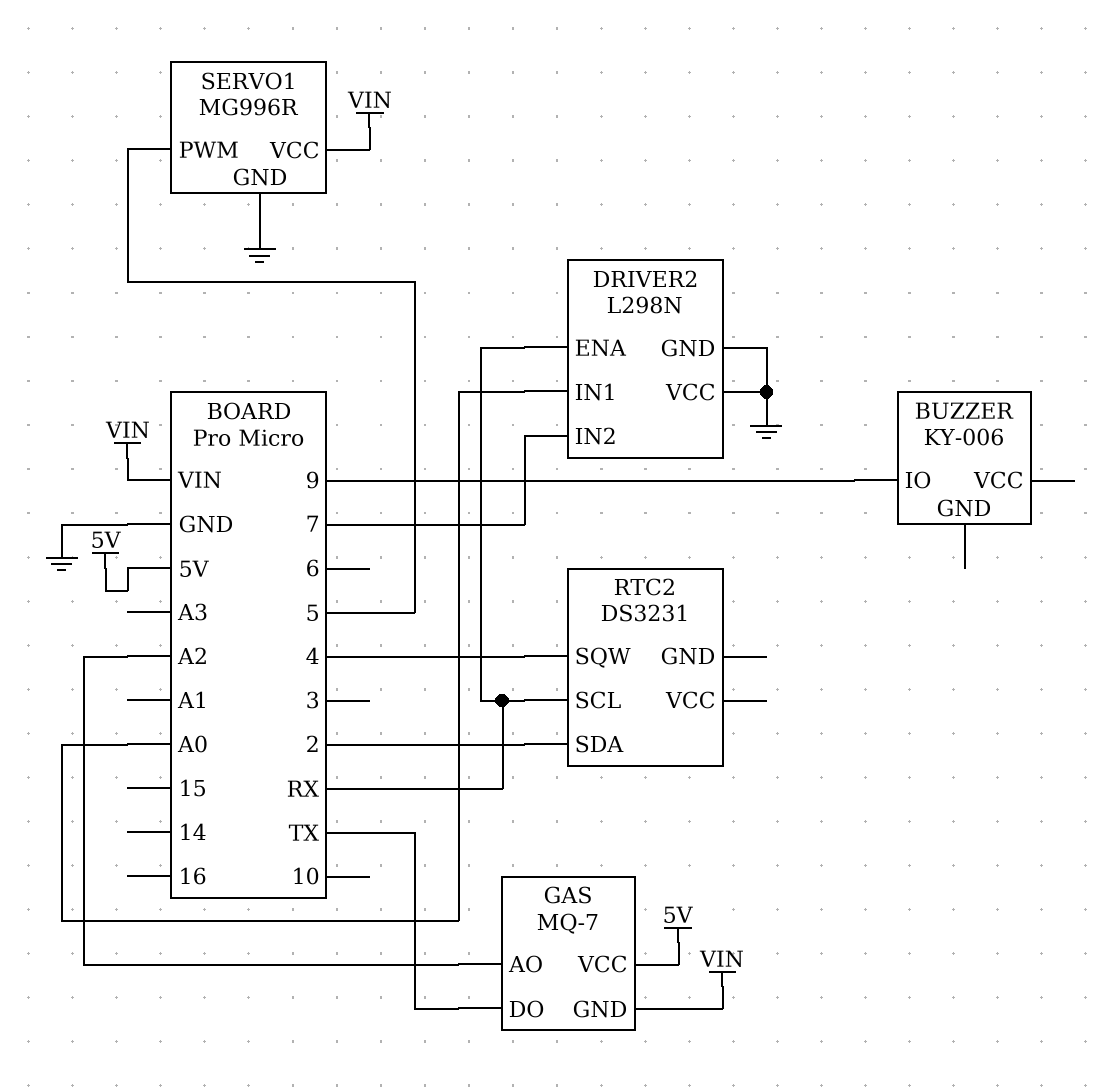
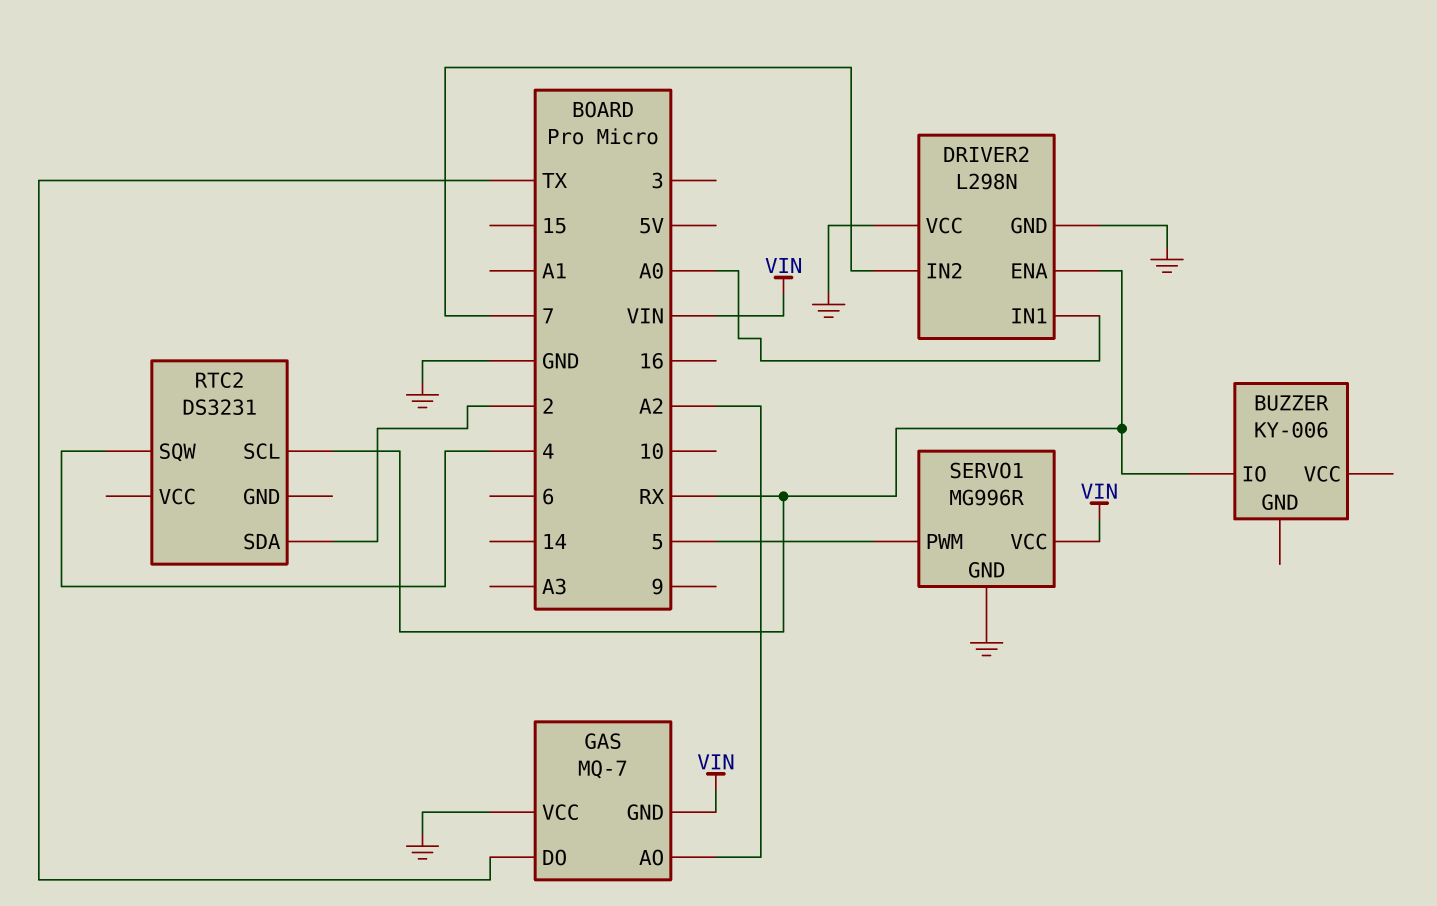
BUZZER pin IO: 9 -> RX
GAS pin VCC: 5V -> GND

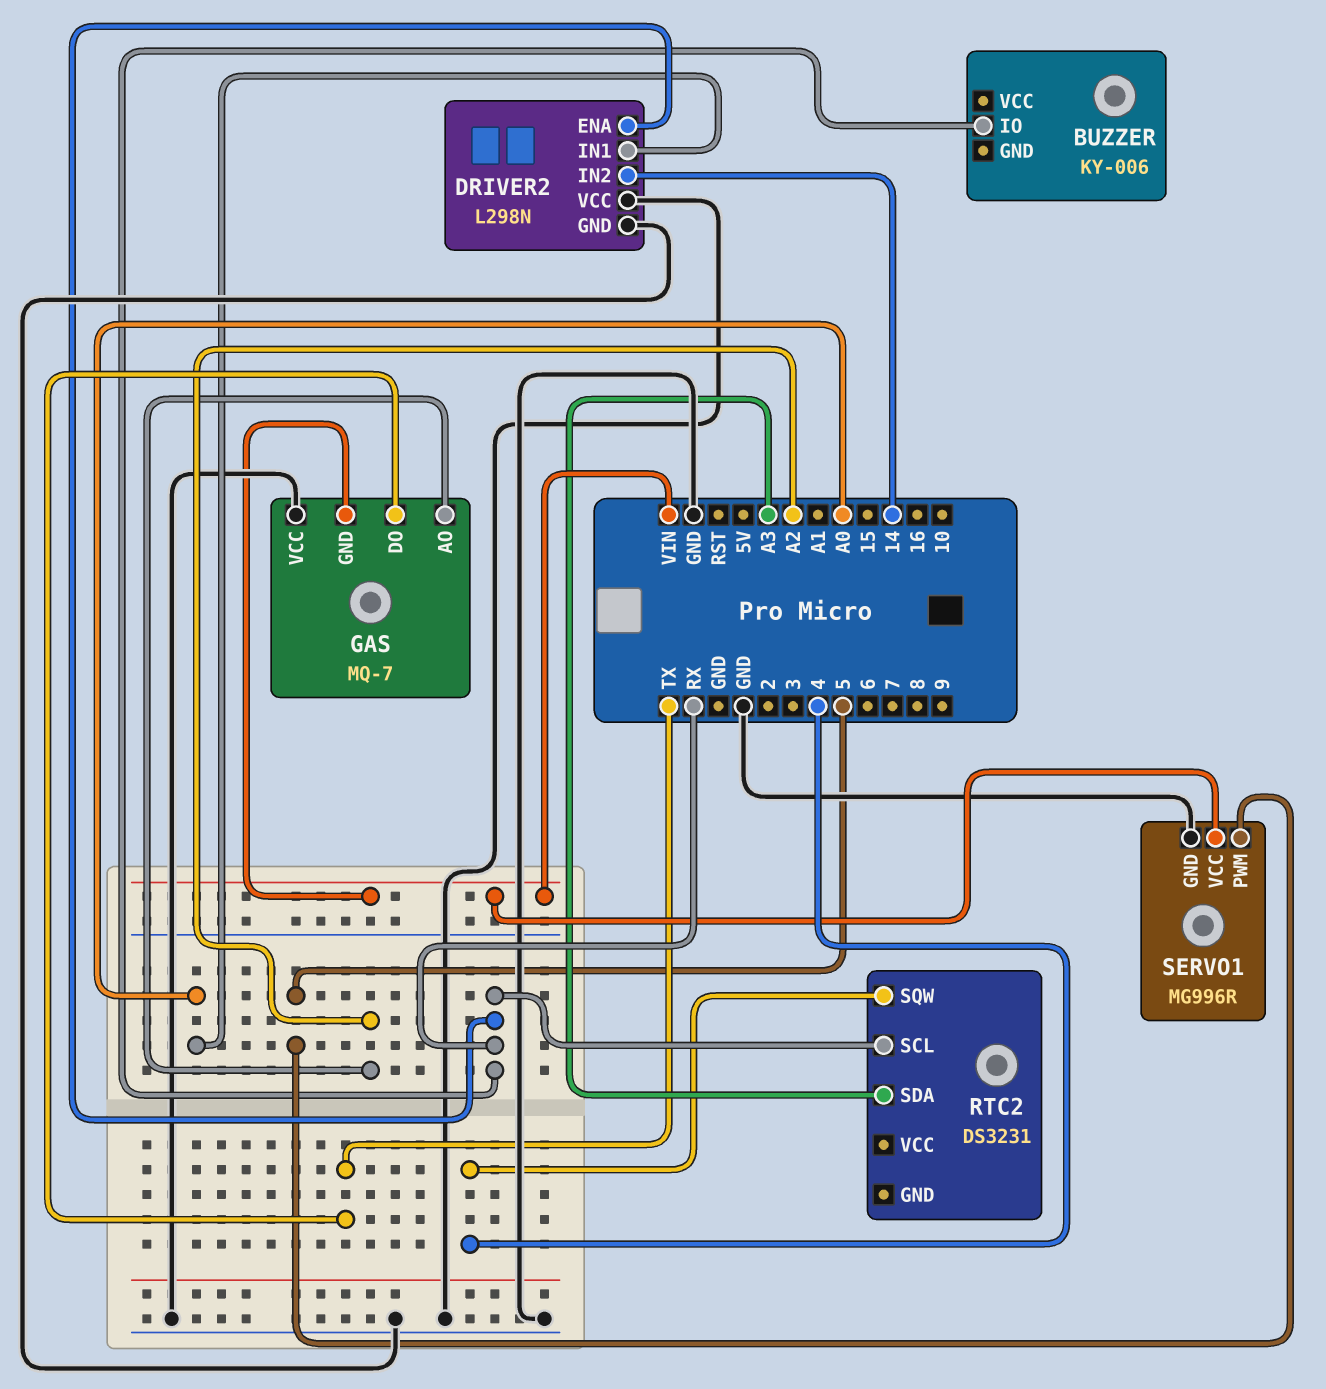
DRIVER2 pin IN2: 7 -> 14
RTC2 pin SDA: 2 -> A3

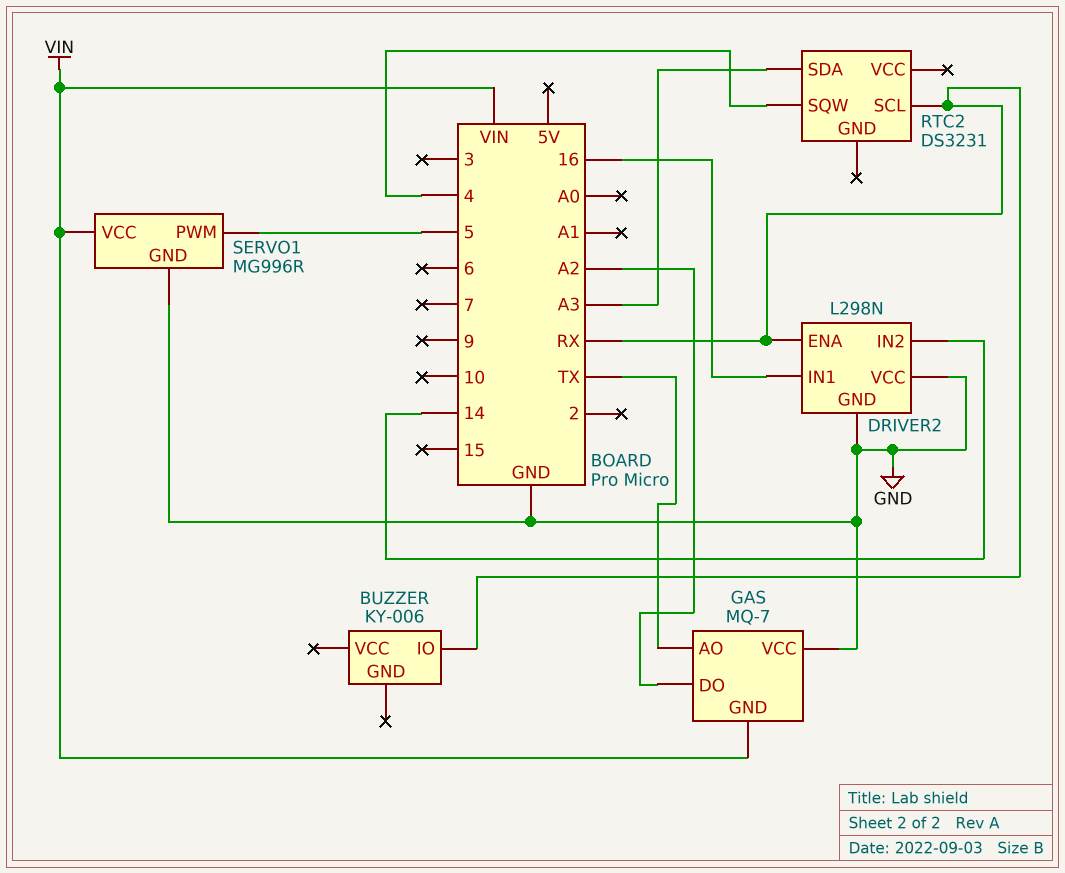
DRIVER2 pin IN1: A0 -> 16
GAS pin AO: A2 -> TX
GAS pin DO: TX -> A2

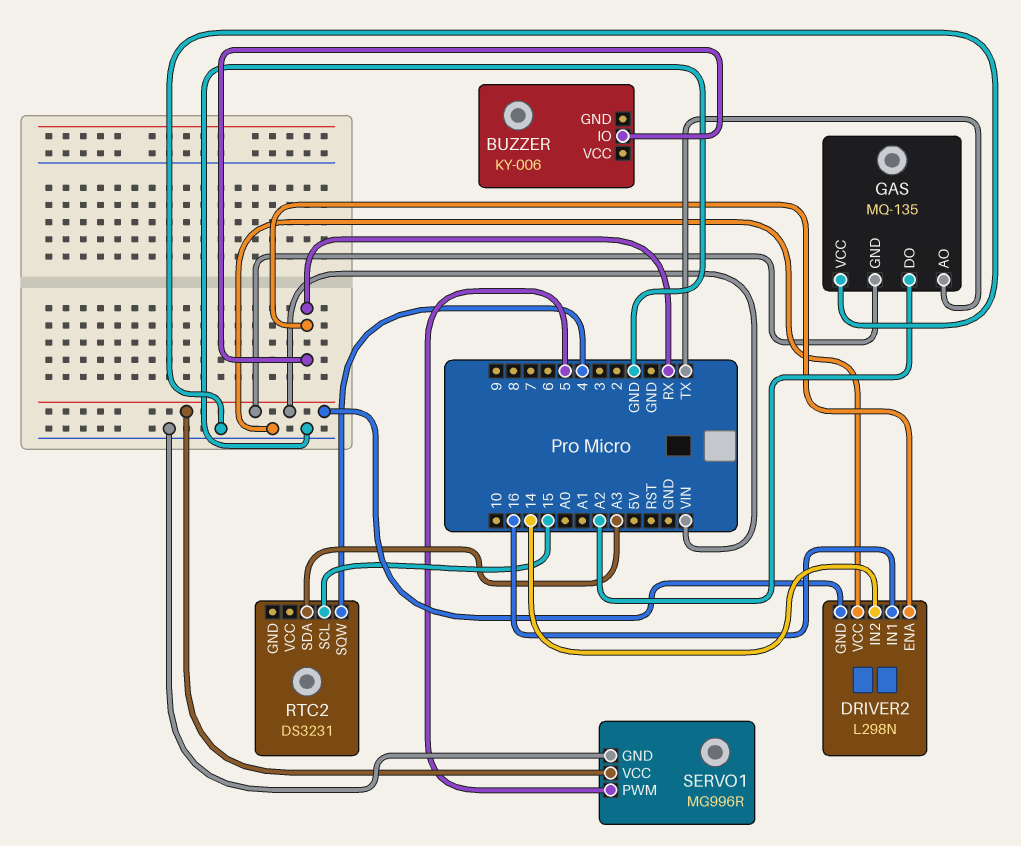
DRIVER2 pin GND: GND -> VIN
GAS: MQ-7 -> MQ-135
RTC2 pin SCL: RX -> 15

